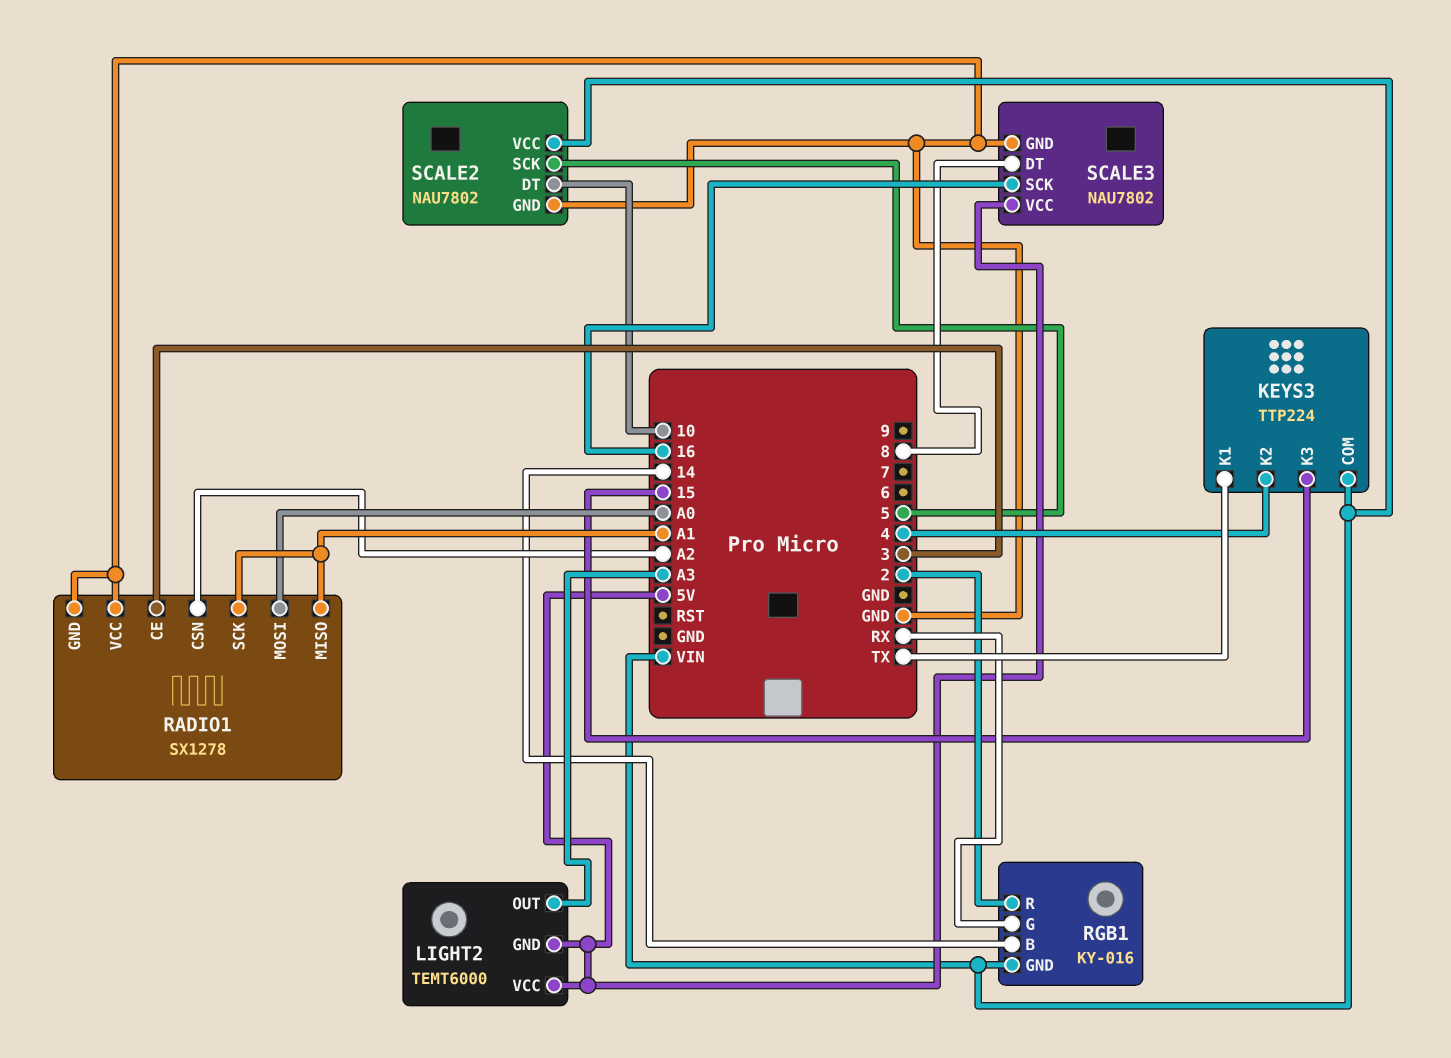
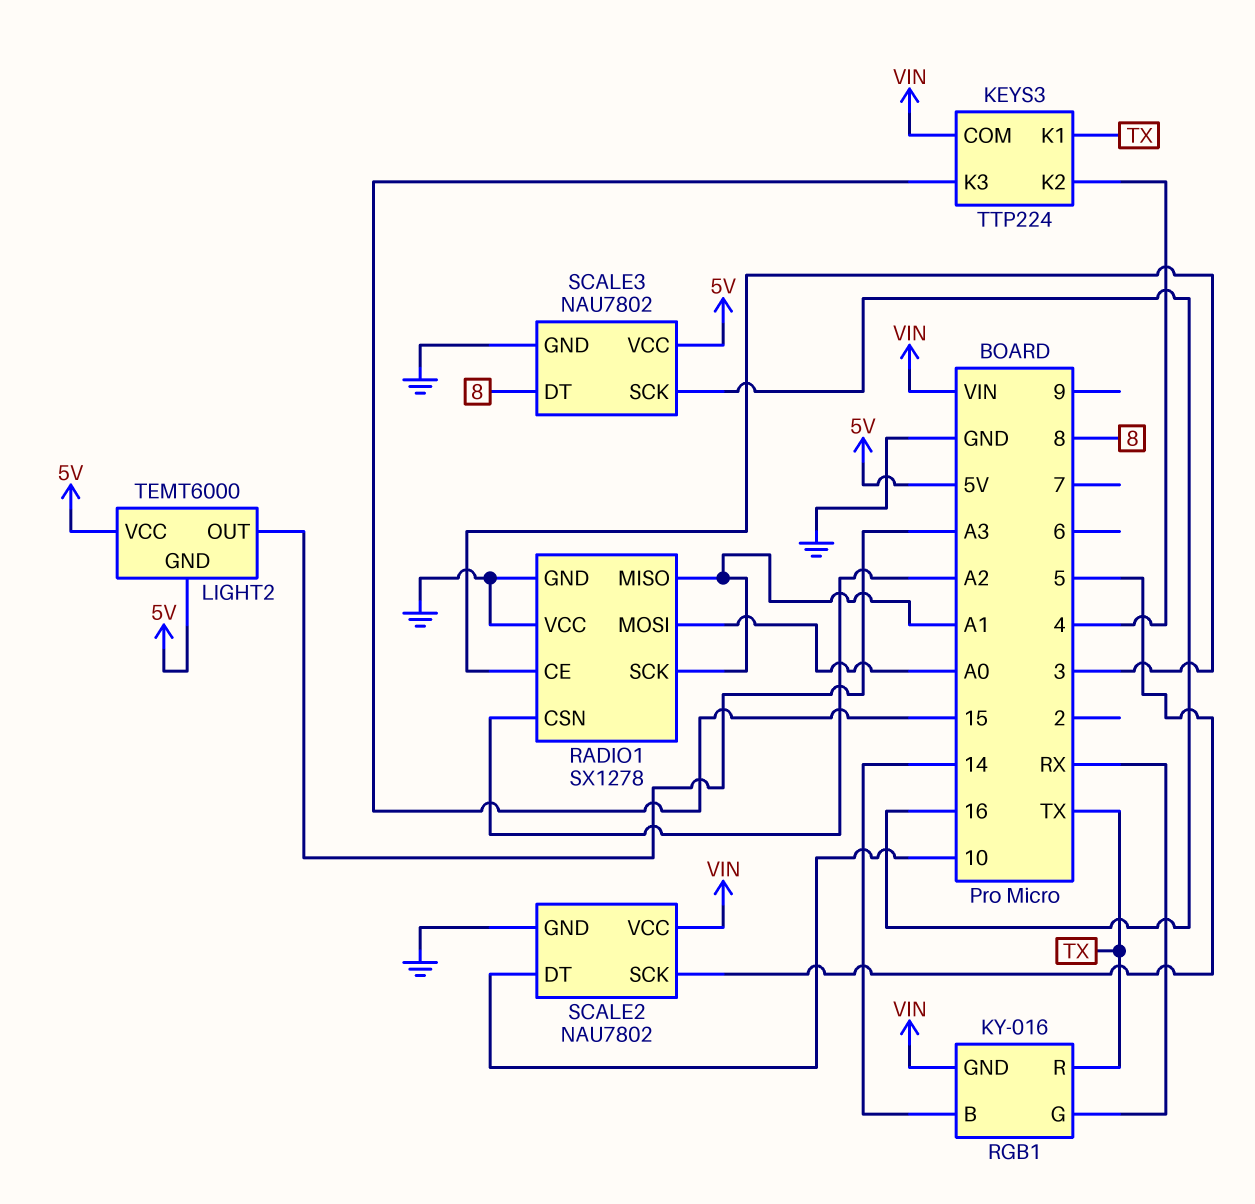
RGB1 pin R: 2 -> TX

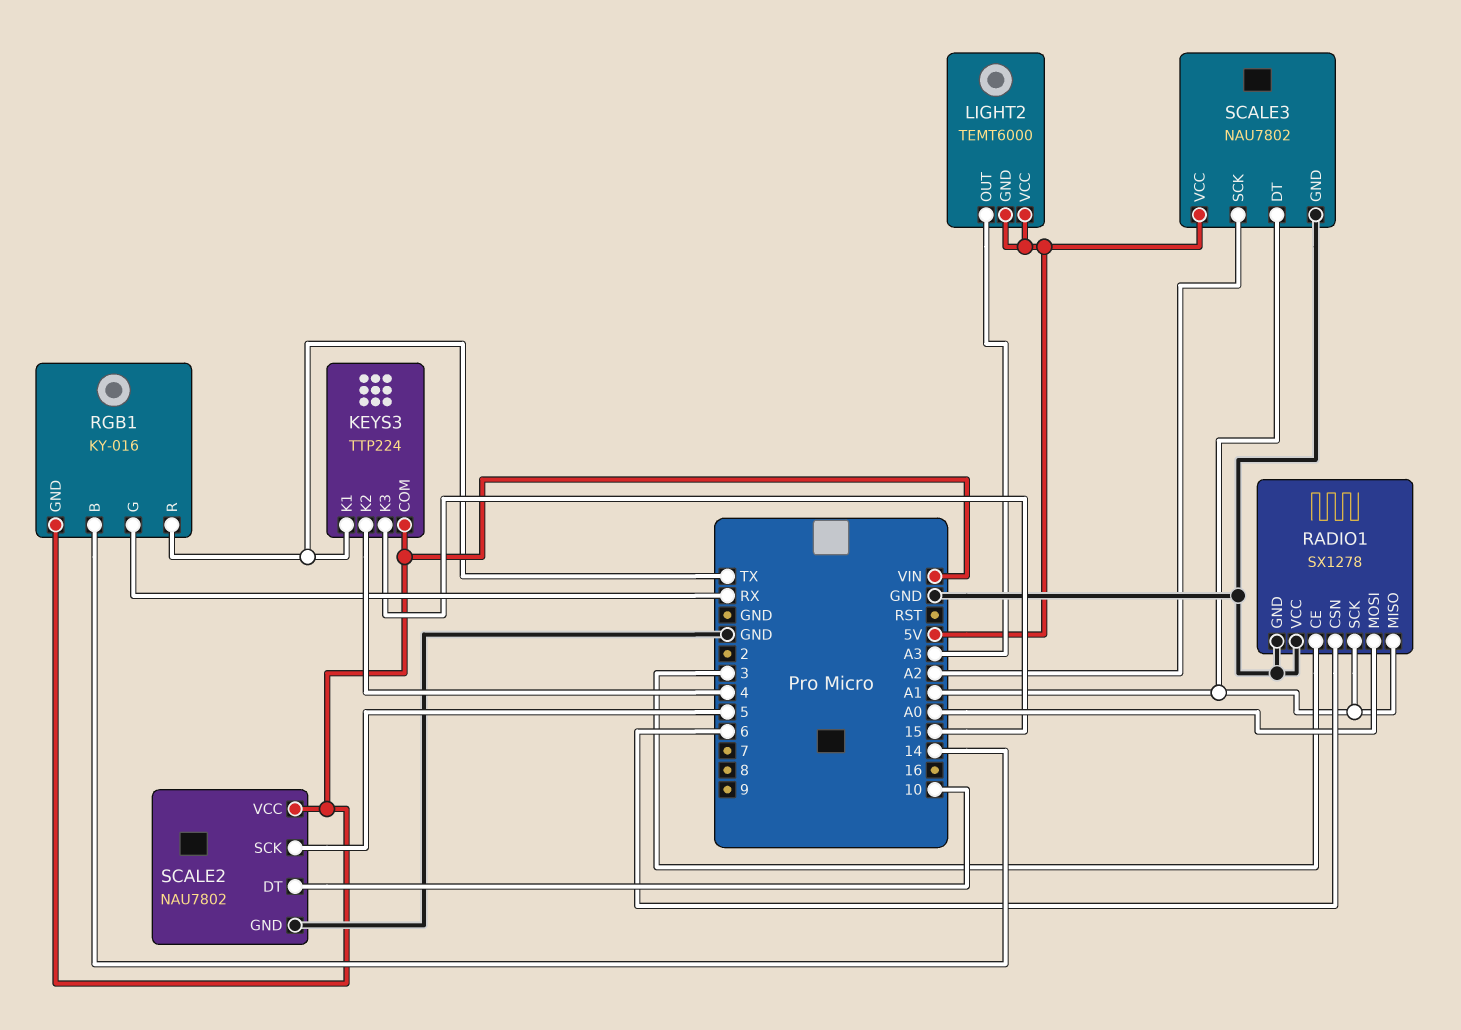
RADIO1 pin CSN: A2 -> 6
SCALE3 pin DT: 8 -> A1
SCALE3 pin SCK: 16 -> A2

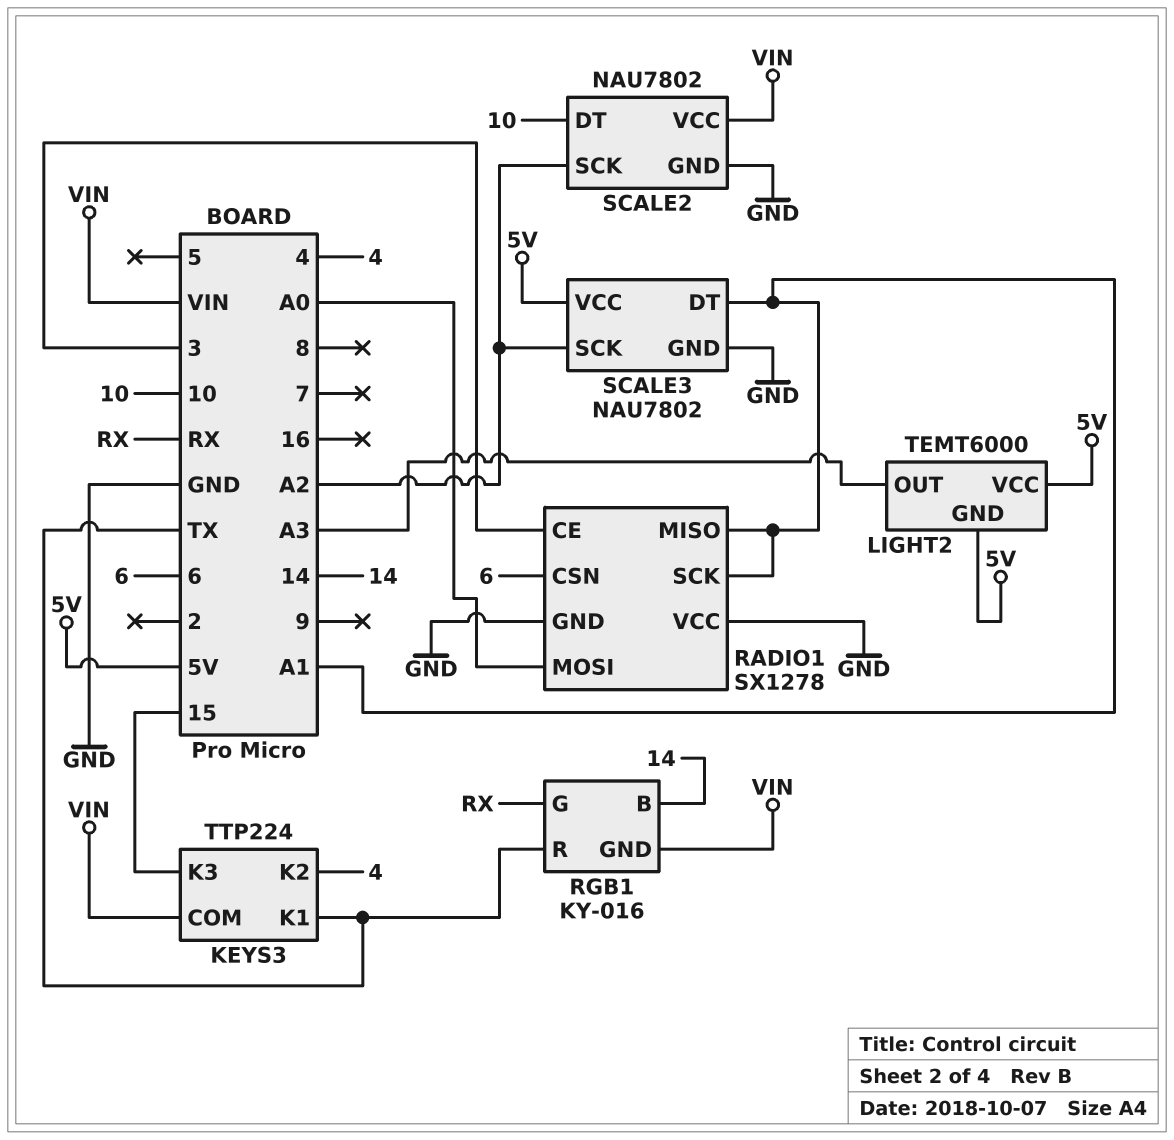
SCALE2 pin SCK: 5 -> A2

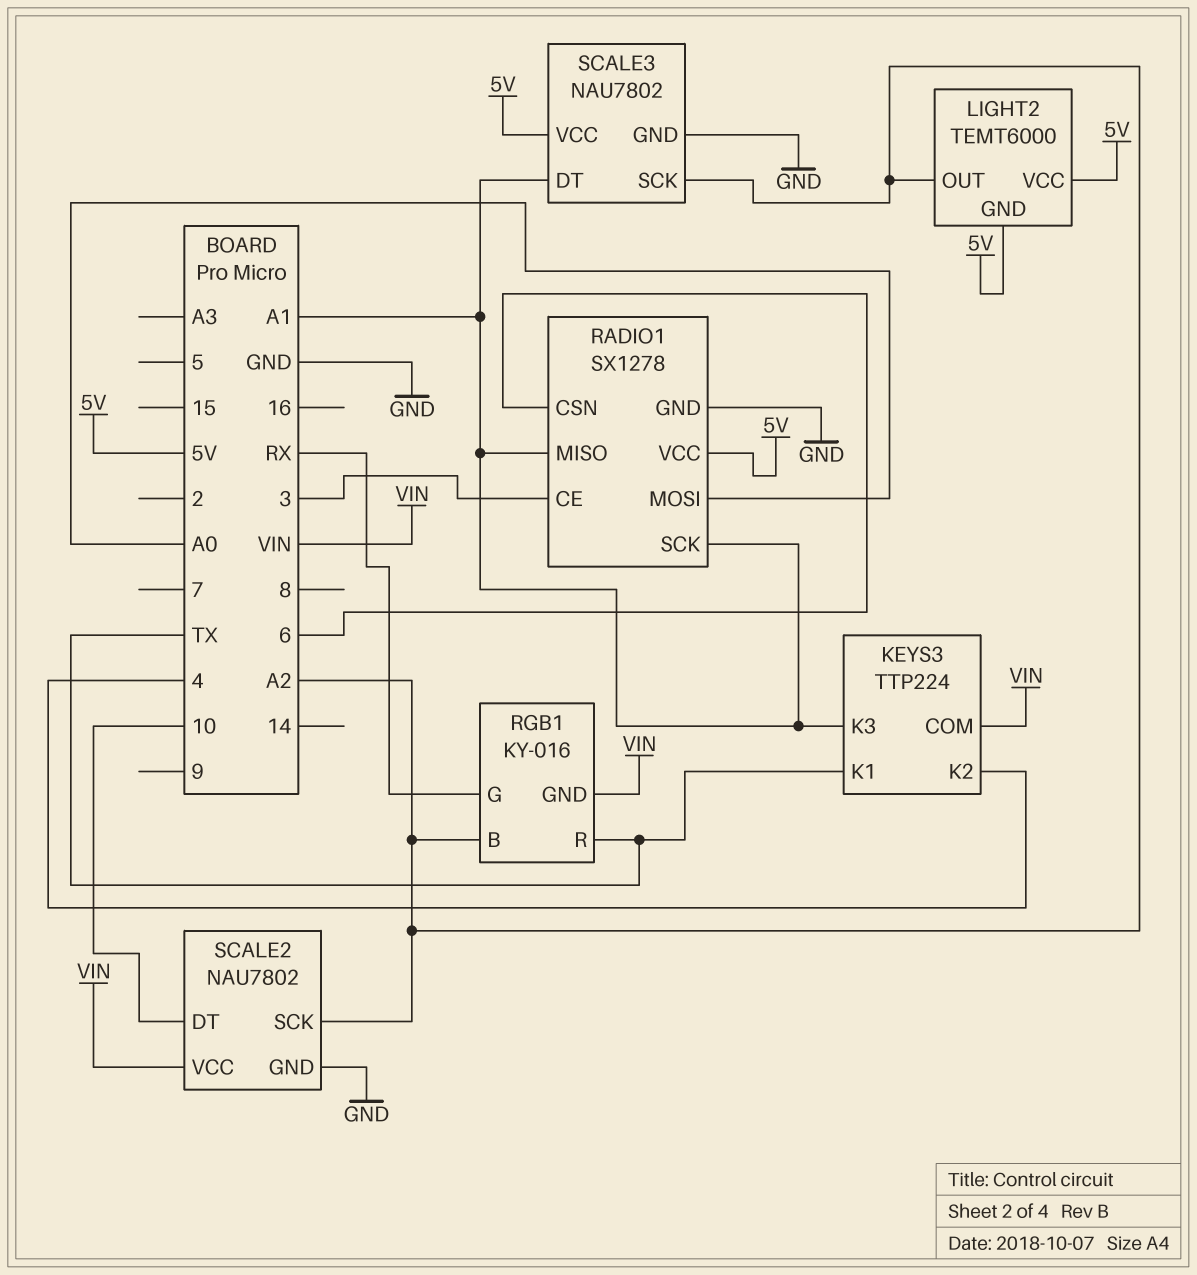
KEYS3 pin K3: 15 -> A1
LIGHT2 pin OUT: A3 -> A2
RADIO1 pin VCC: GND -> 5V
RGB1 pin B: 14 -> A2

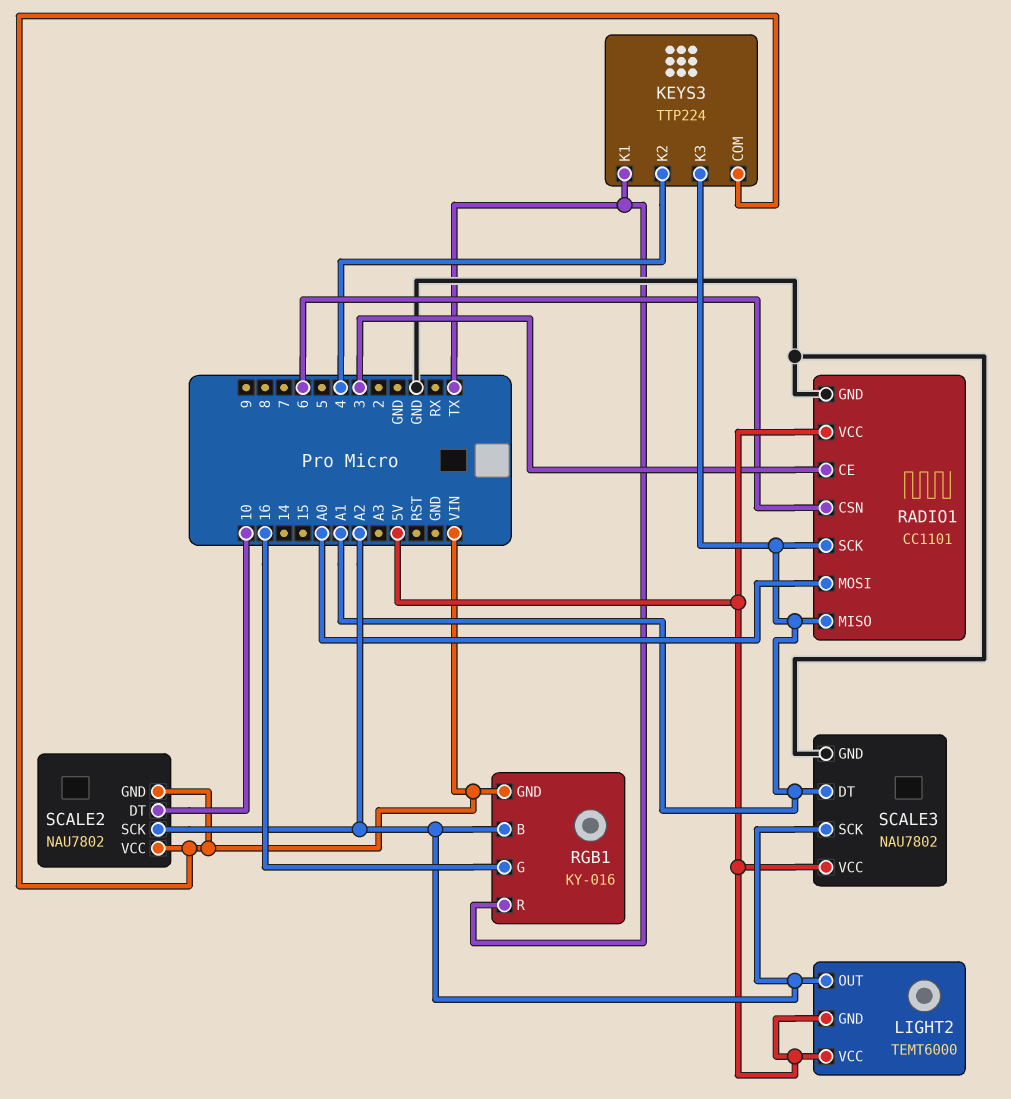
RADIO1: SX1278 -> CC1101
RGB1 pin G: RX -> 16
SCALE2 pin GND: GND -> VIN

